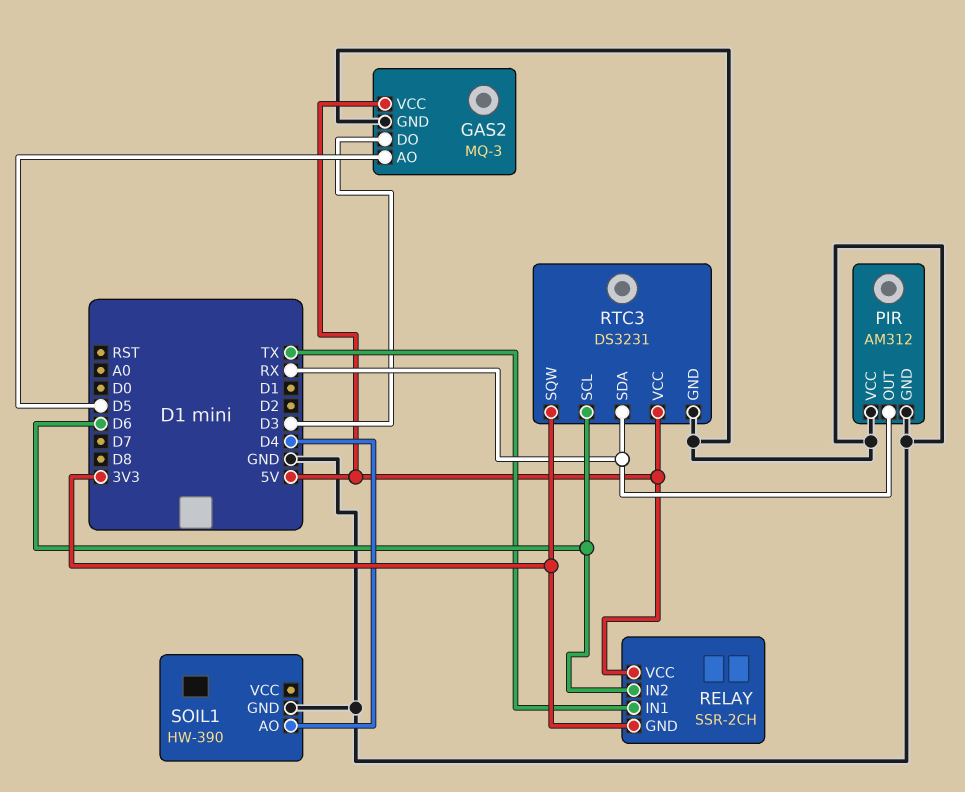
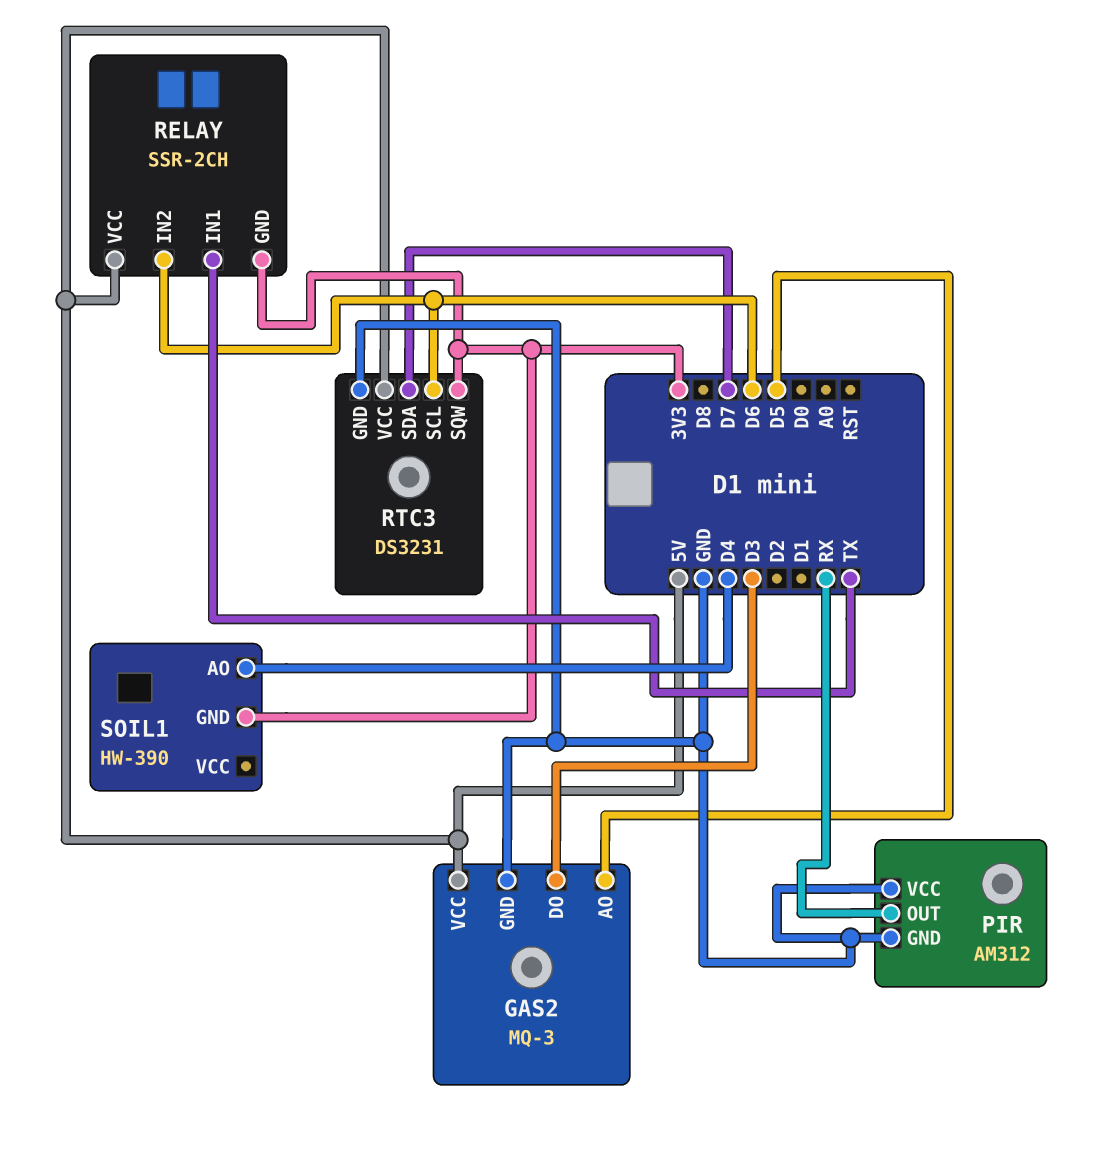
RTC3 pin SDA: RX -> D7
SOIL1 pin GND: GND -> 3V3

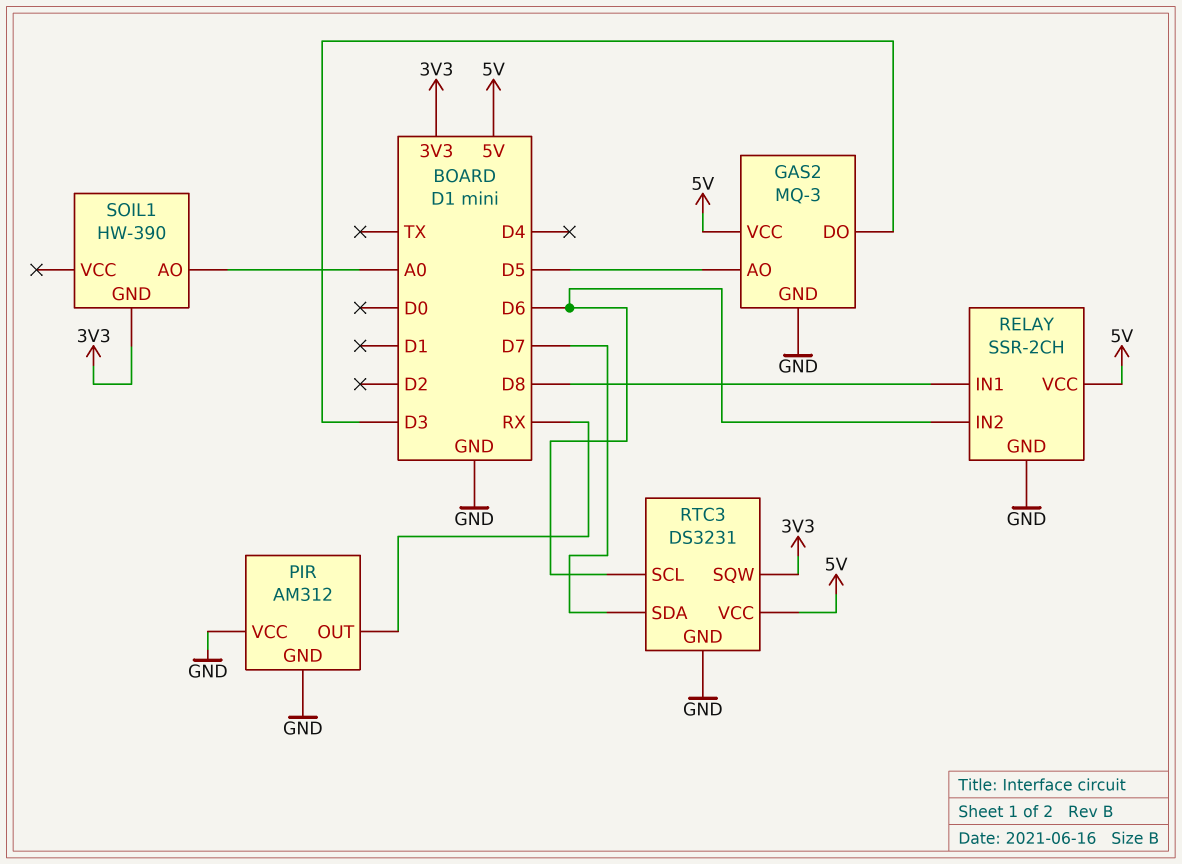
RELAY pin GND: 3V3 -> GND
RELAY pin IN1: TX -> D8
SOIL1 pin AO: D4 -> A0

